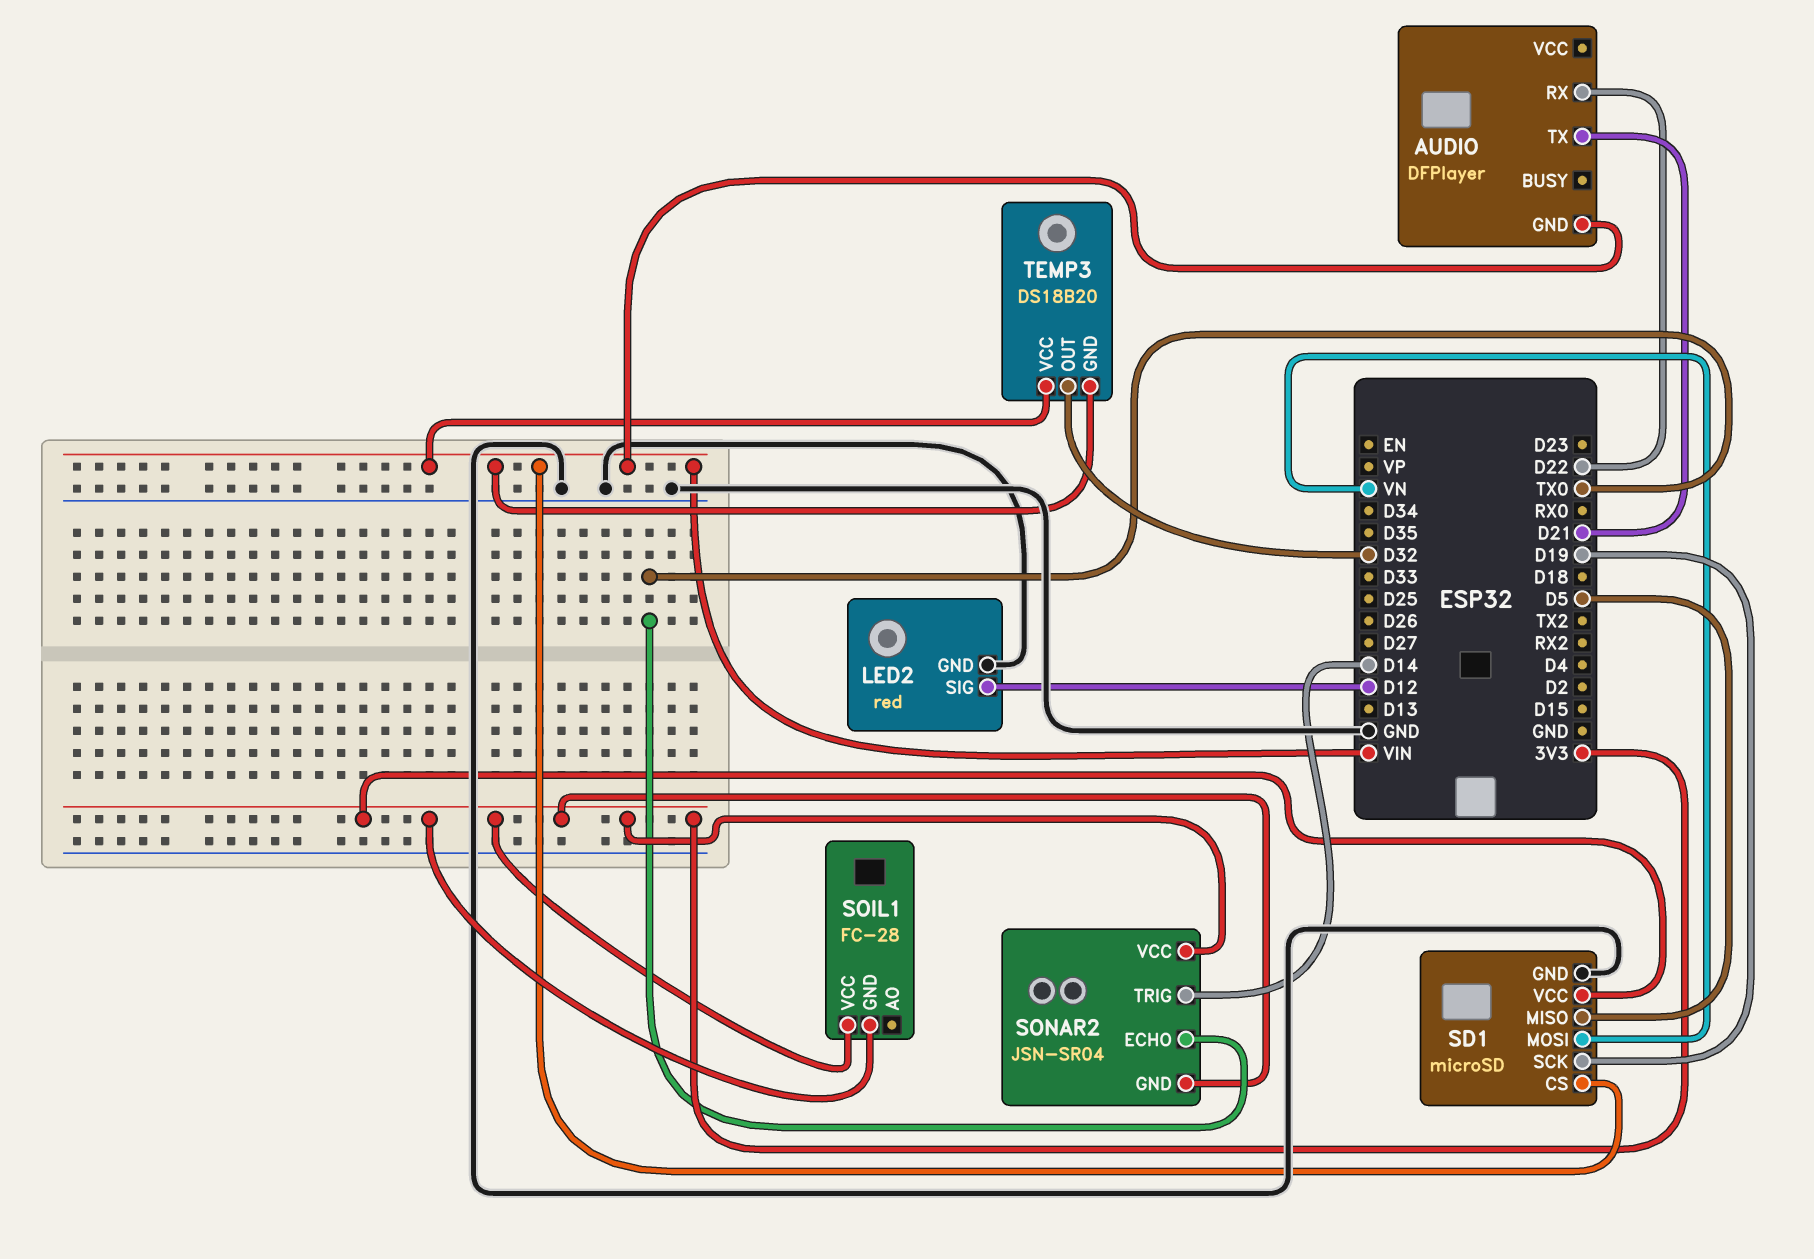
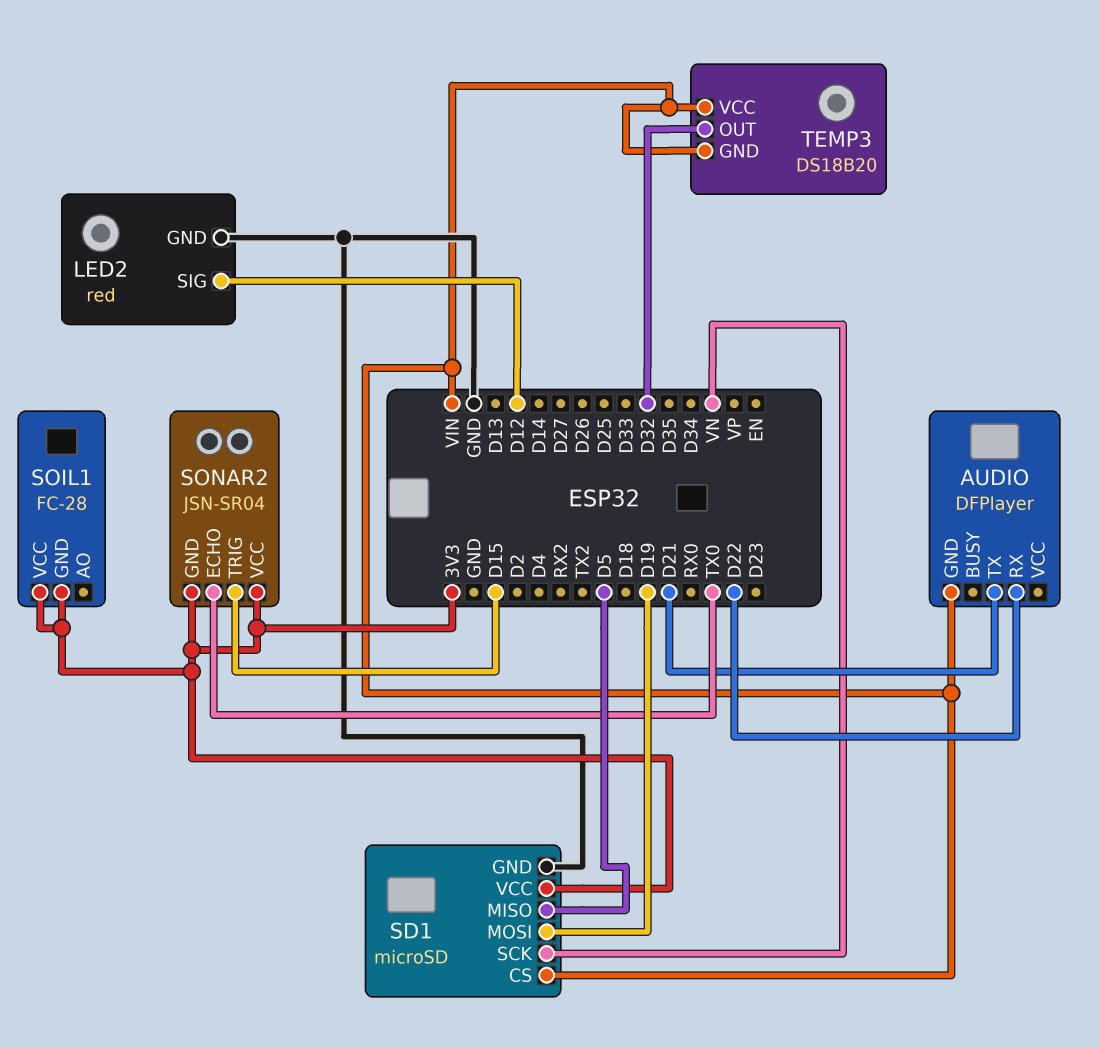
SD1 pin MOSI: VN -> D19
SD1 pin SCK: D19 -> VN
SONAR2 pin TRIG: D14 -> D15

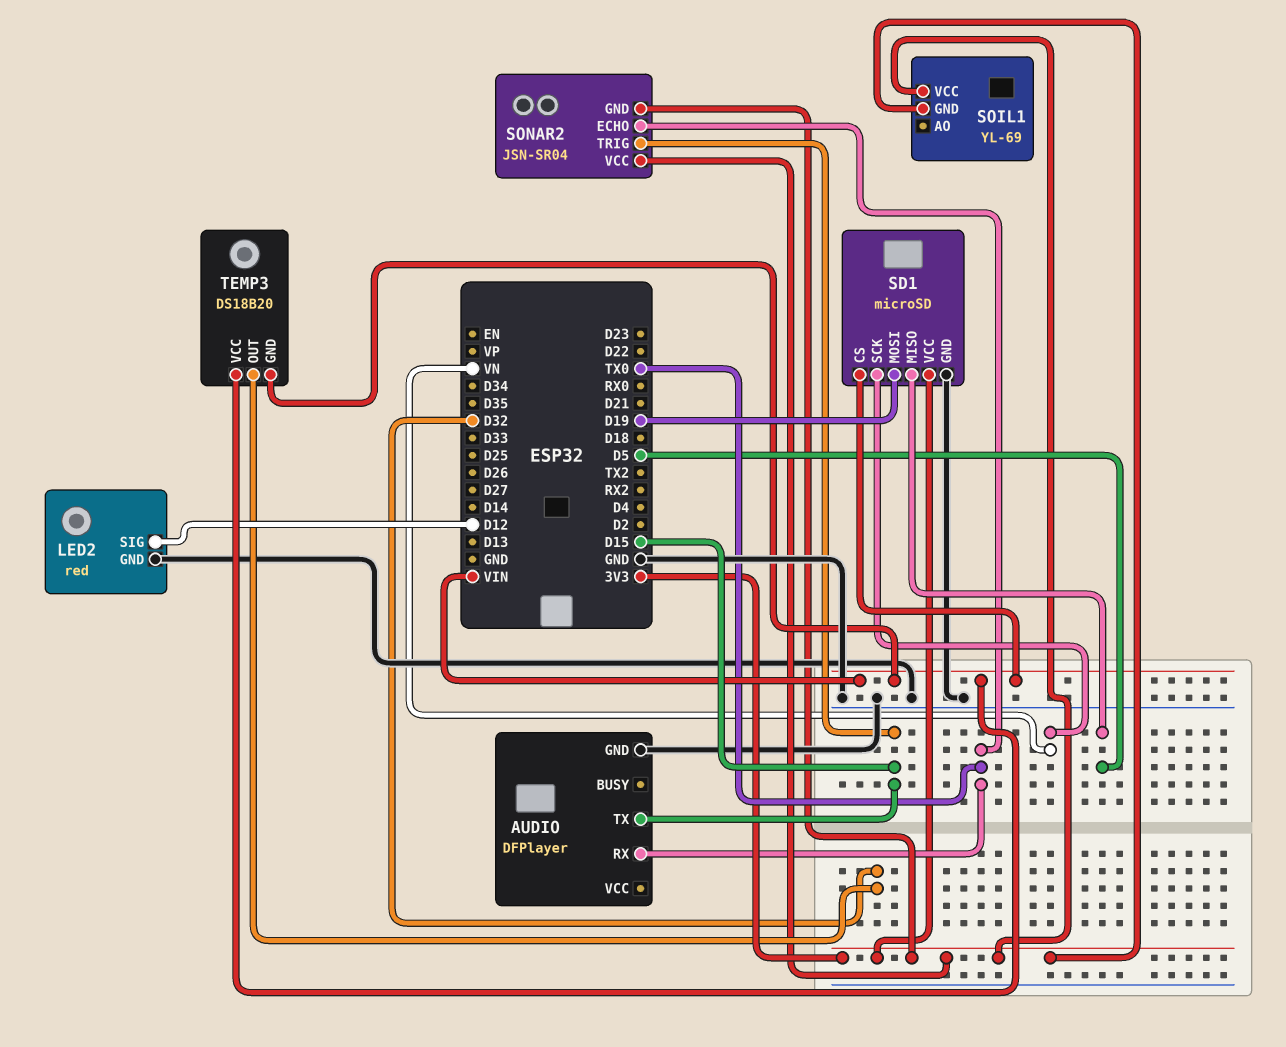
AUDIO pin GND: VIN -> GND
AUDIO pin RX: D22 -> TX0
AUDIO pin TX: D21 -> D15
SOIL1: FC-28 -> YL-69

